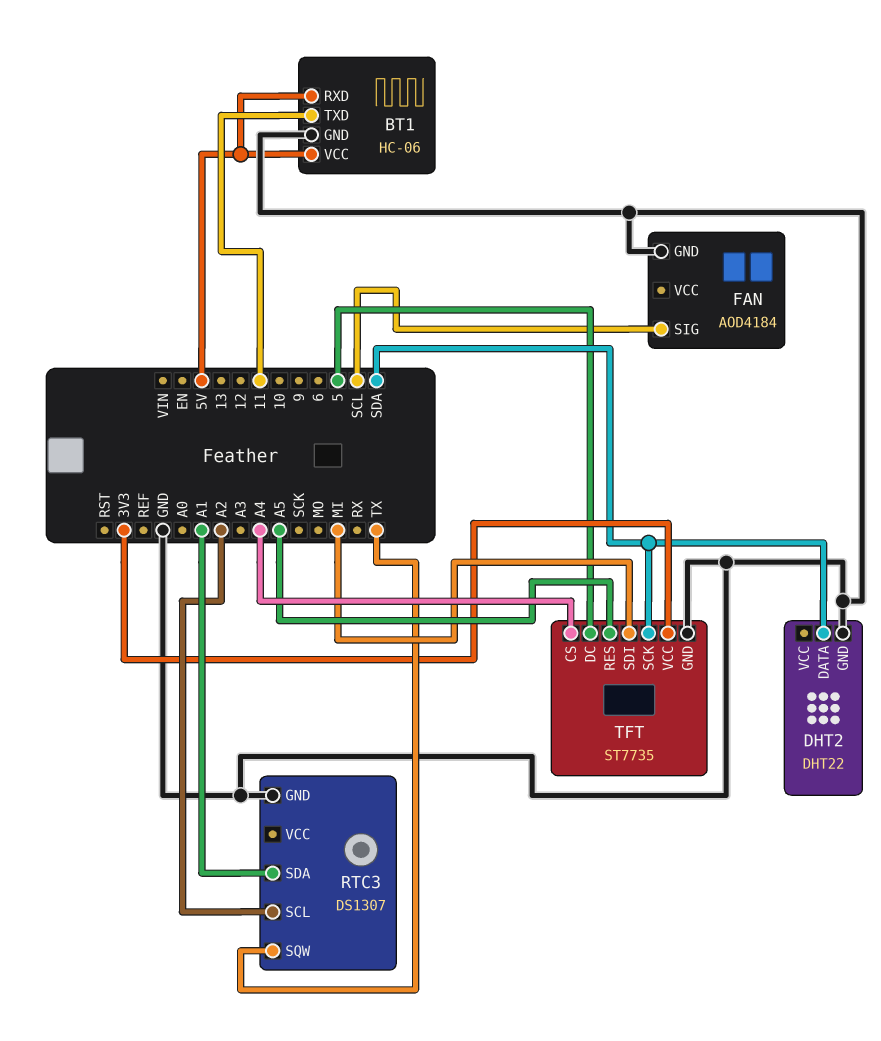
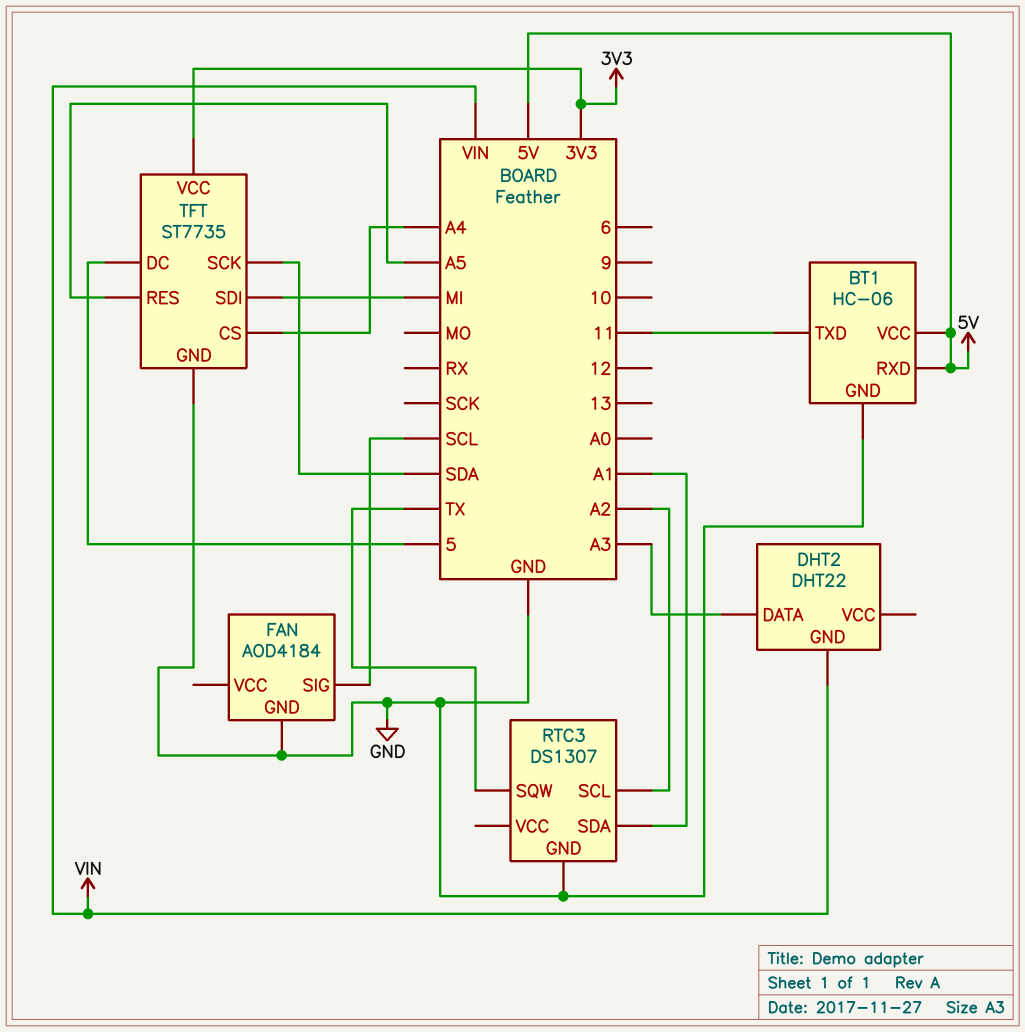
DHT2 pin DATA: SDA -> A3
DHT2 pin GND: GND -> VIN

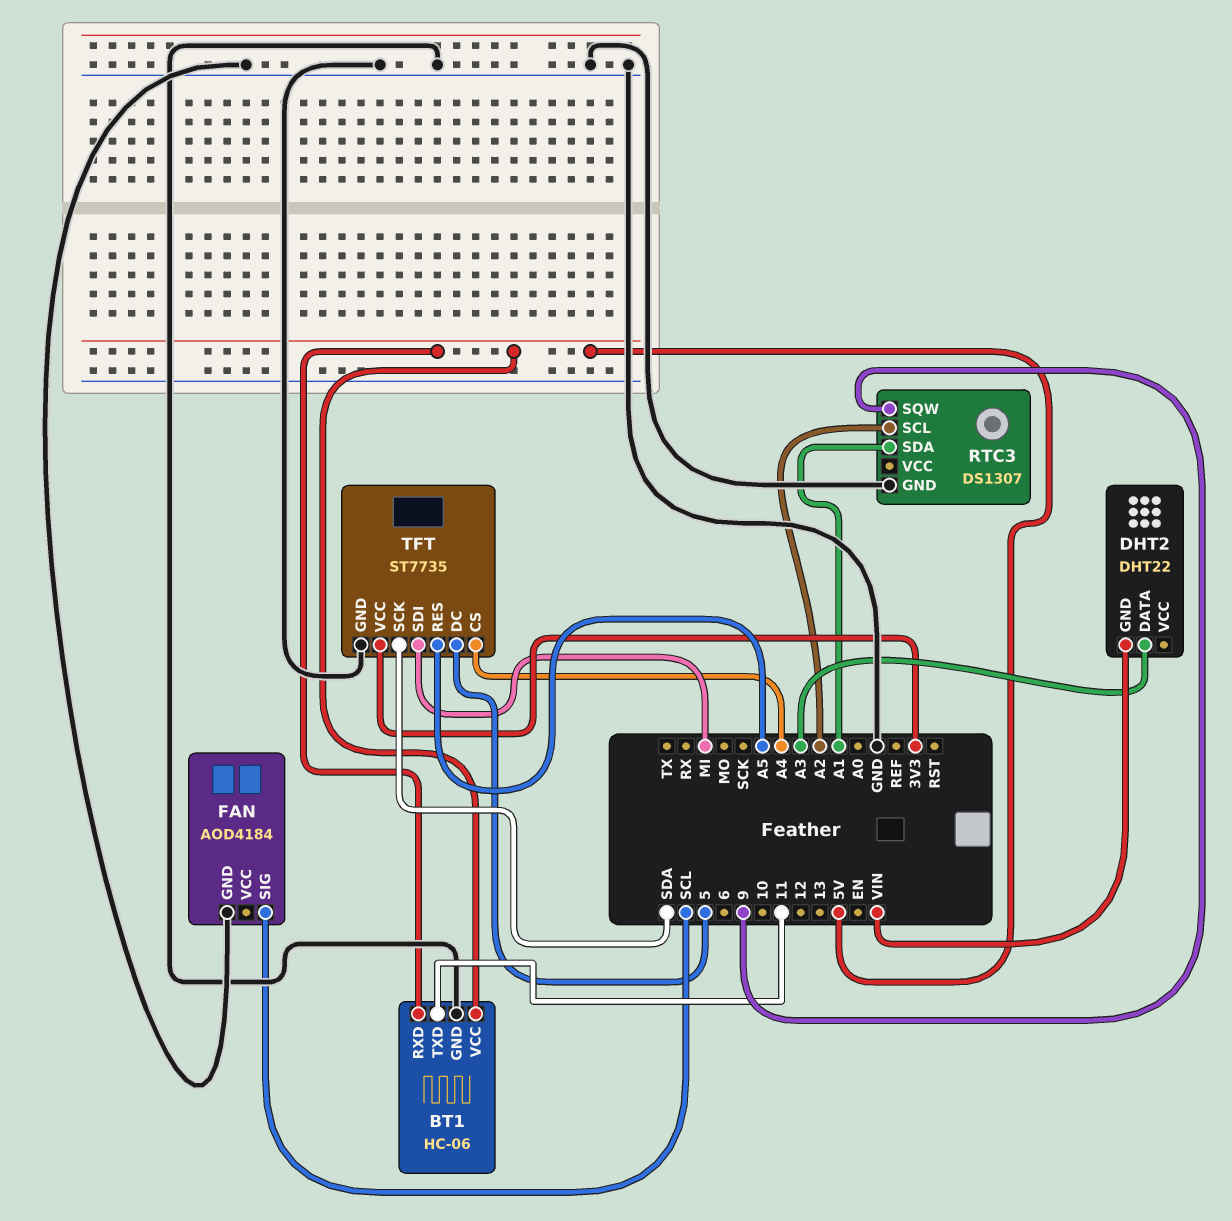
RTC3 pin SQW: TX -> 9

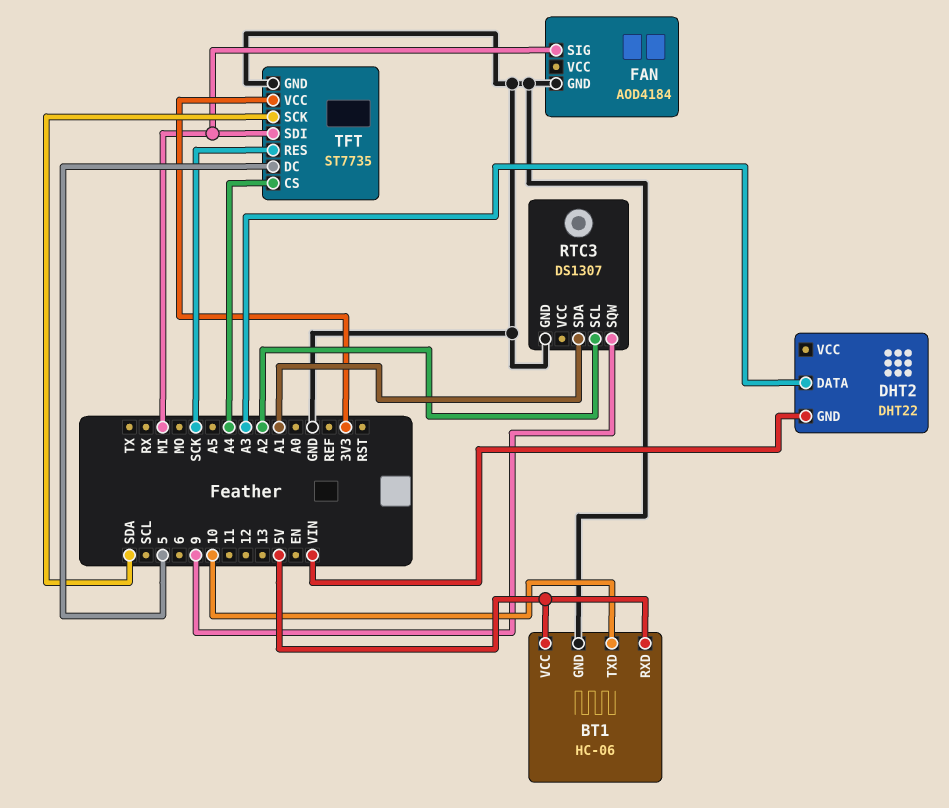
BT1 pin TXD: 11 -> 10
FAN pin SIG: SCL -> MI
TFT pin RES: A5 -> SCK

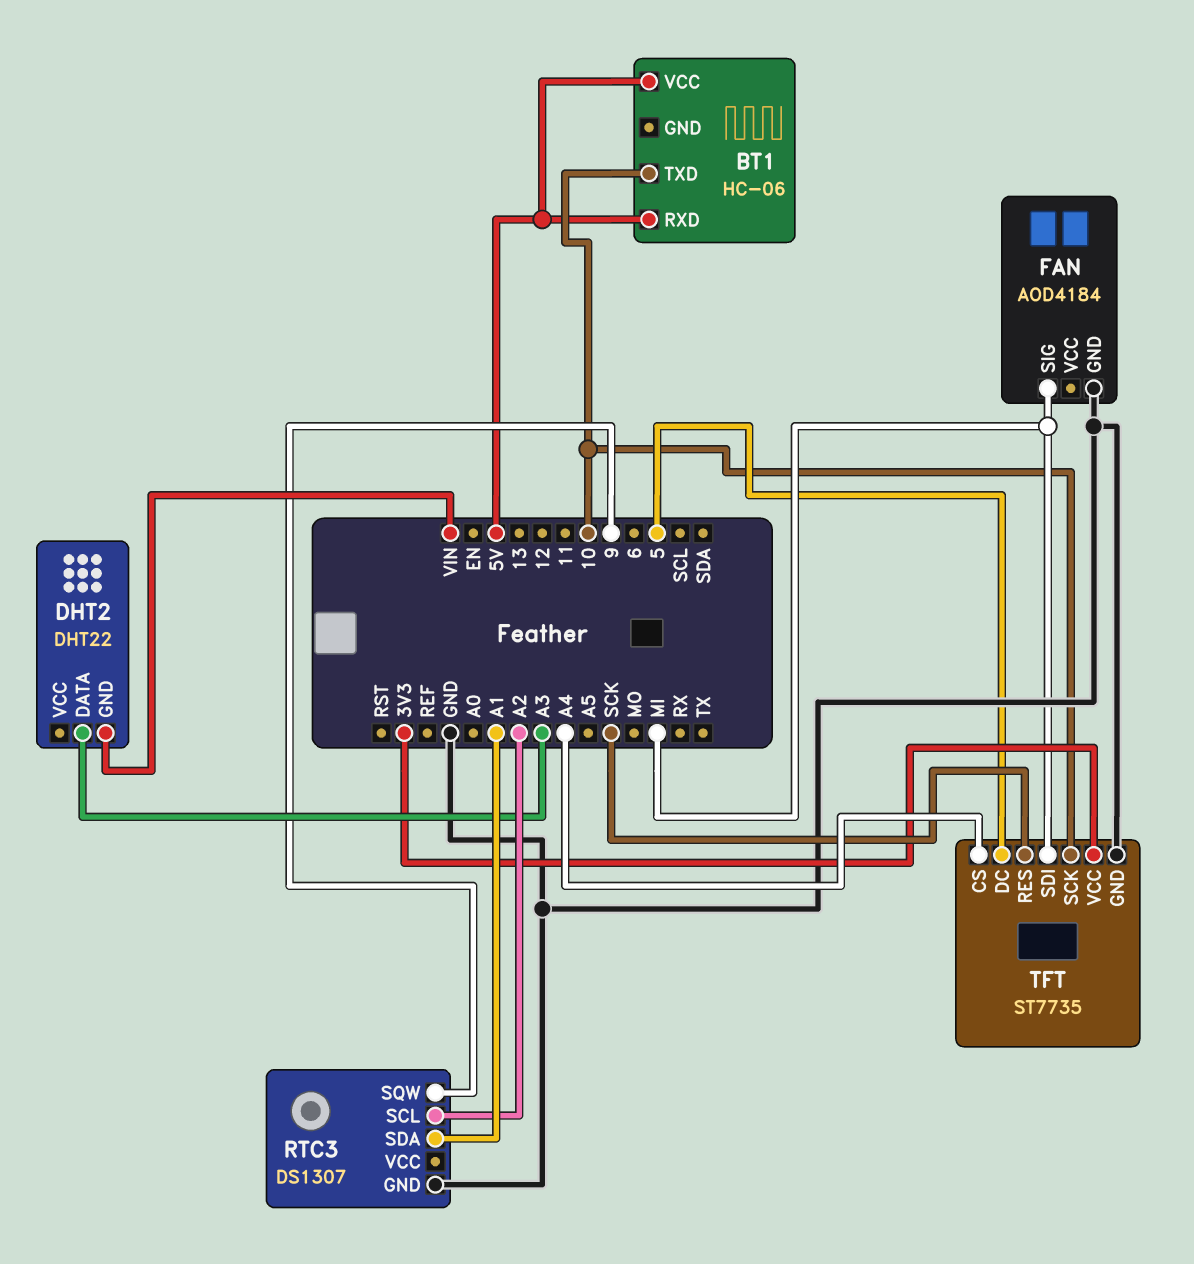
BT1 pin GND: GND -> none
TFT pin SCK: SDA -> 10

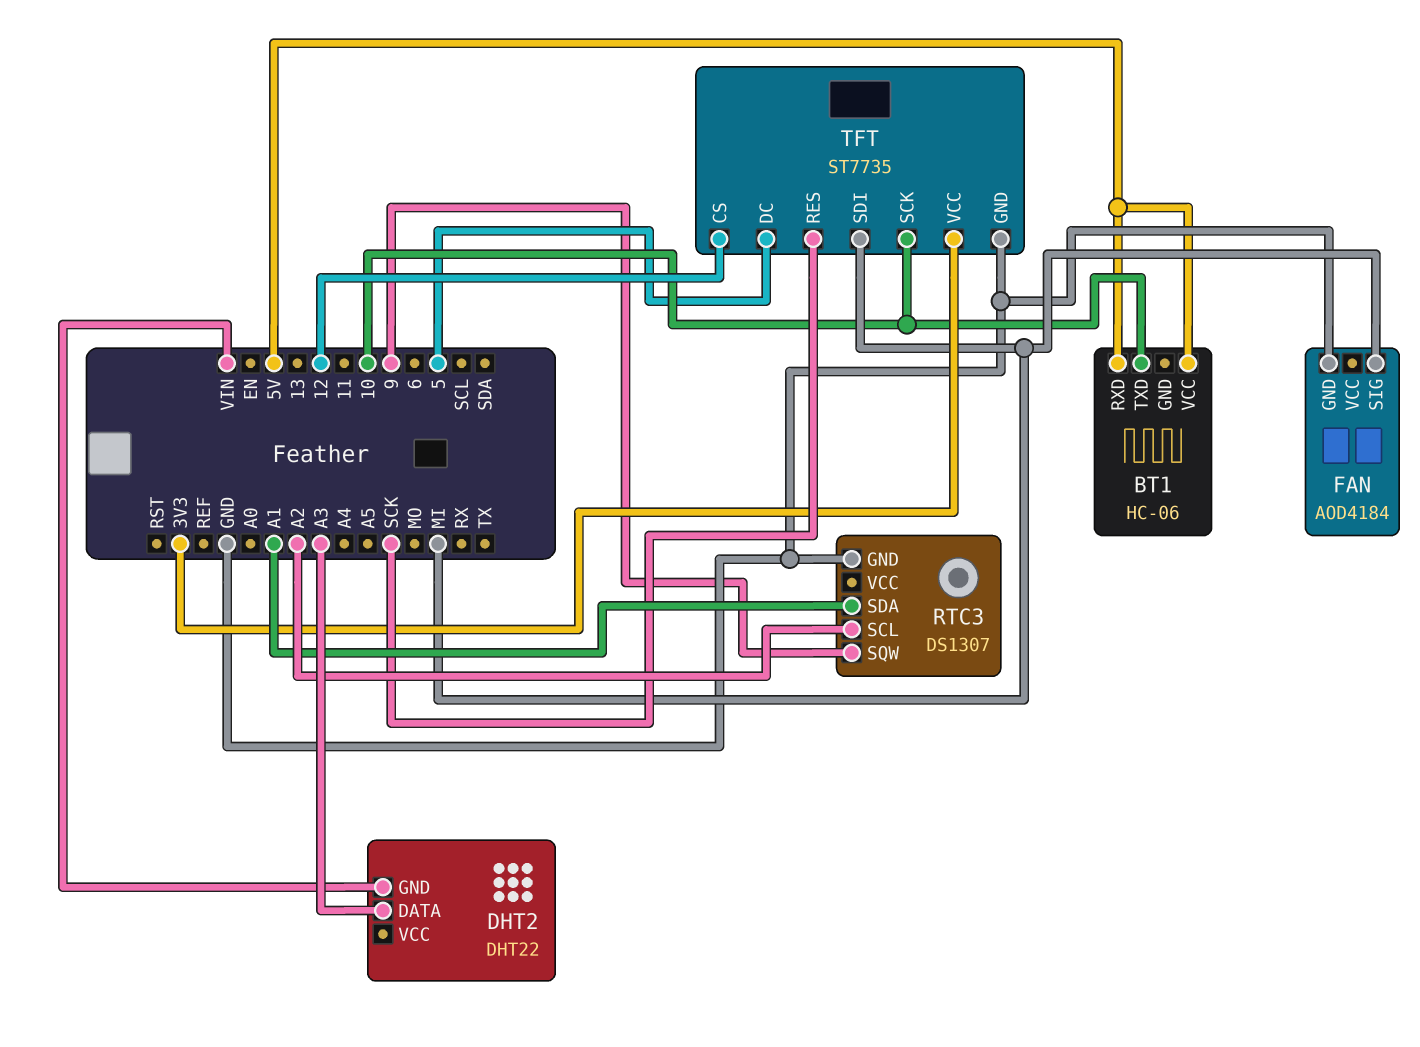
TFT pin CS: A4 -> 12

